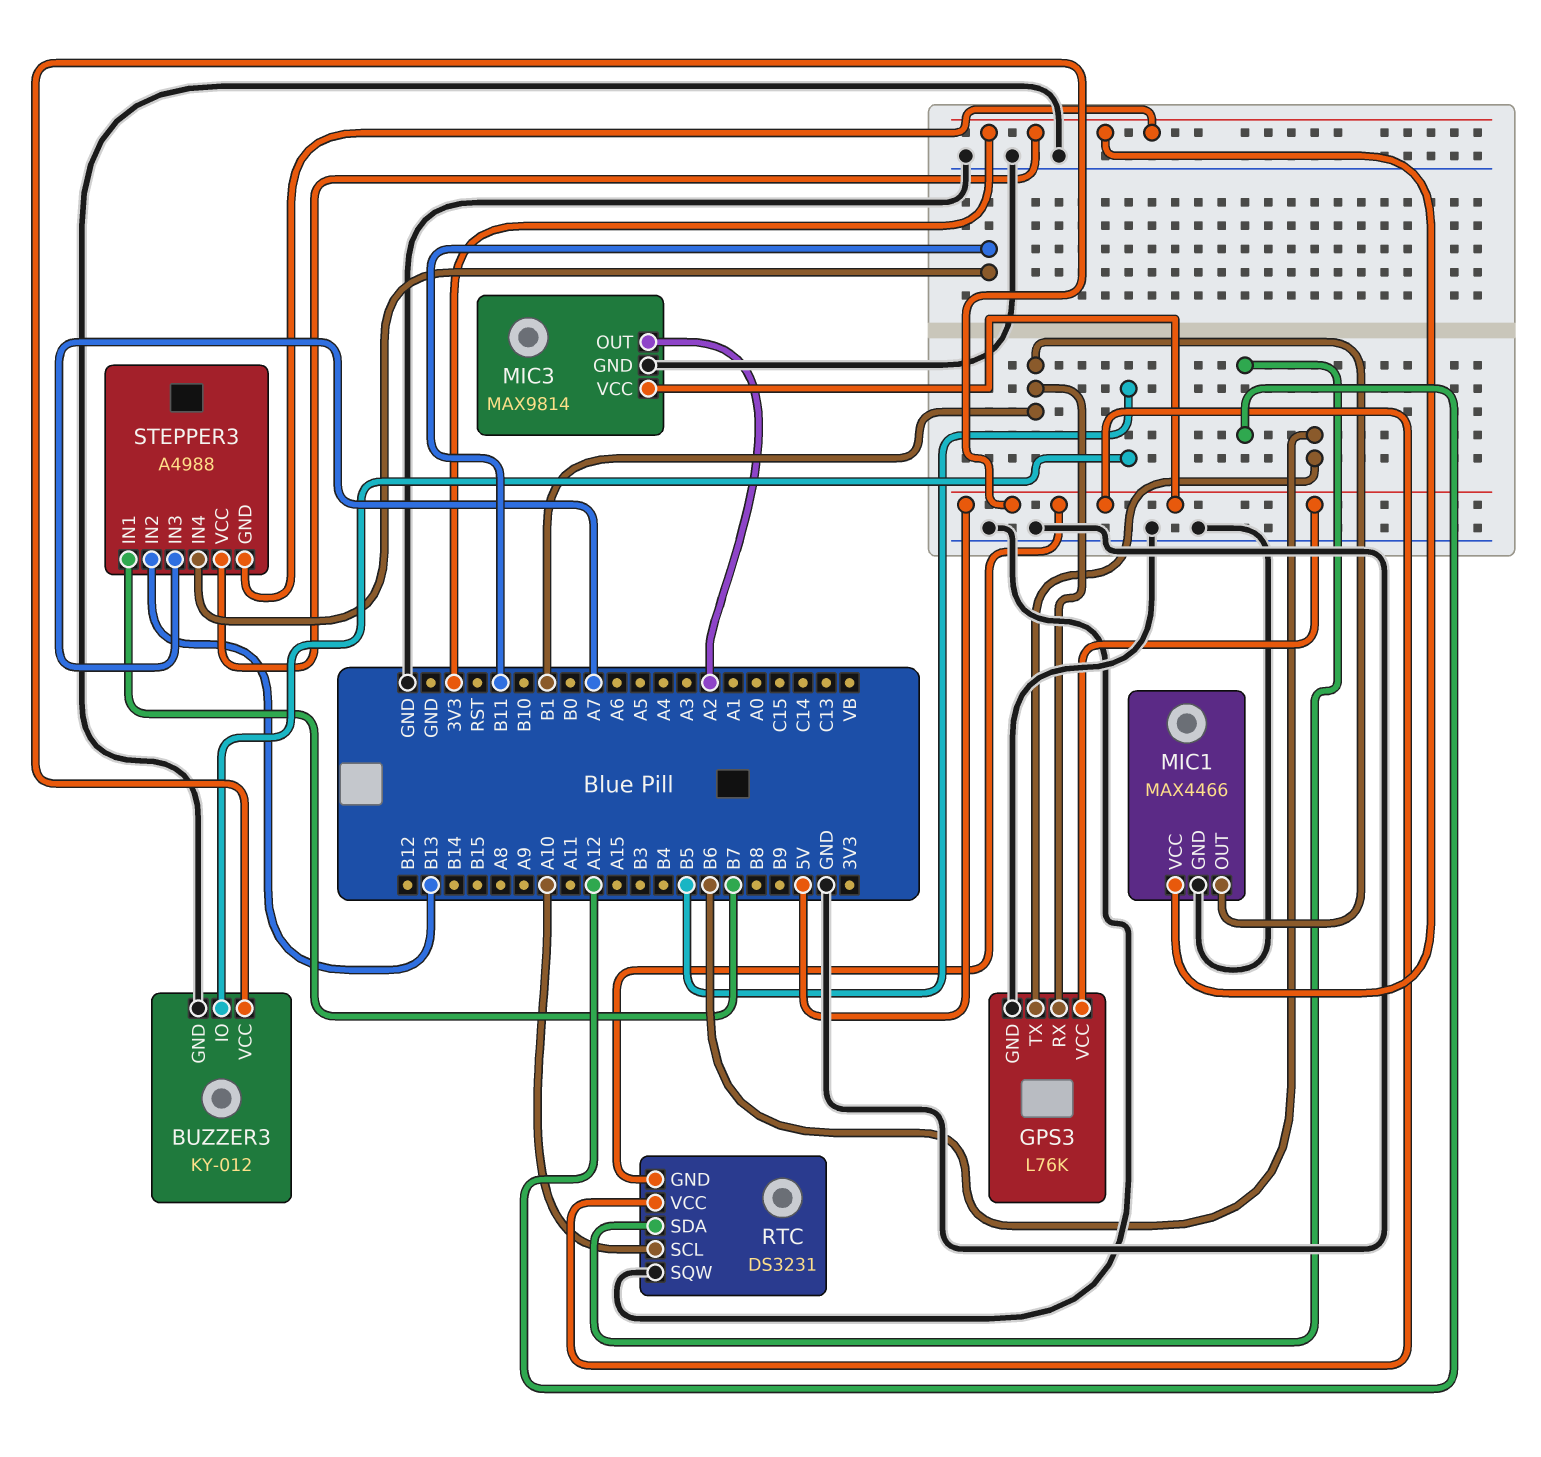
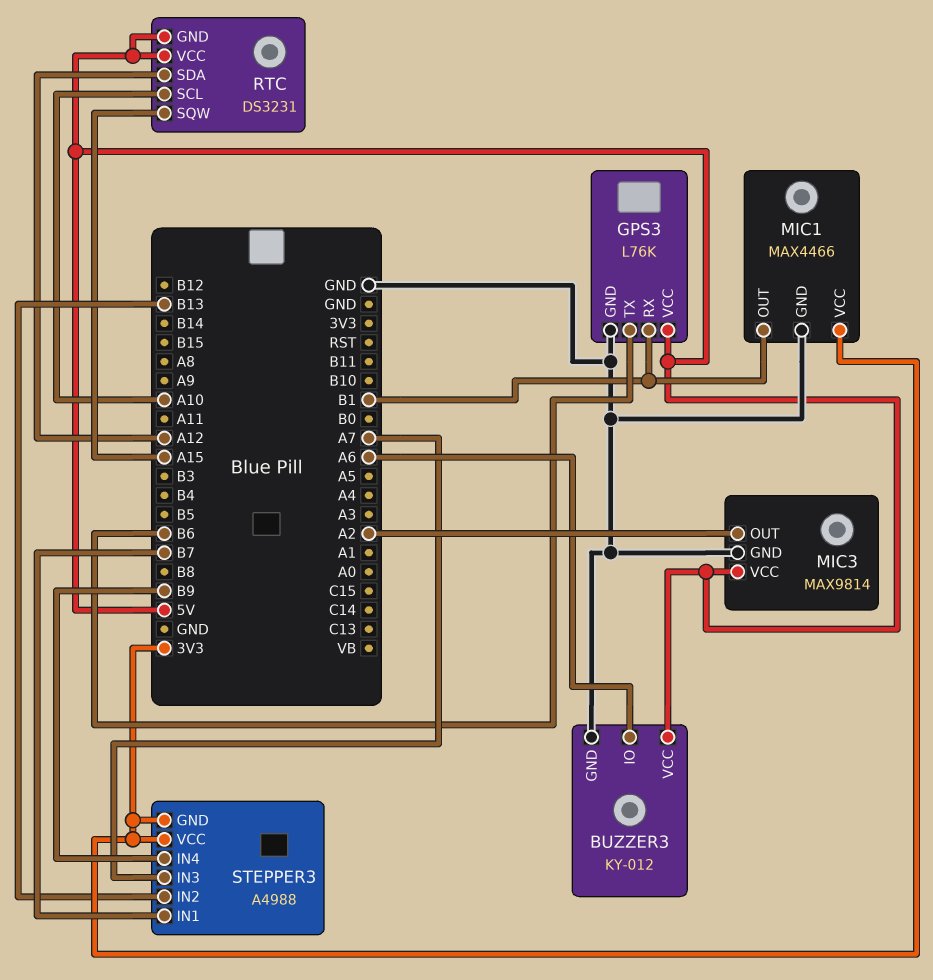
BUZZER3 pin IO: B5 -> A6
RTC pin SQW: GND -> A15
STEPPER3 pin IN4: B11 -> B9

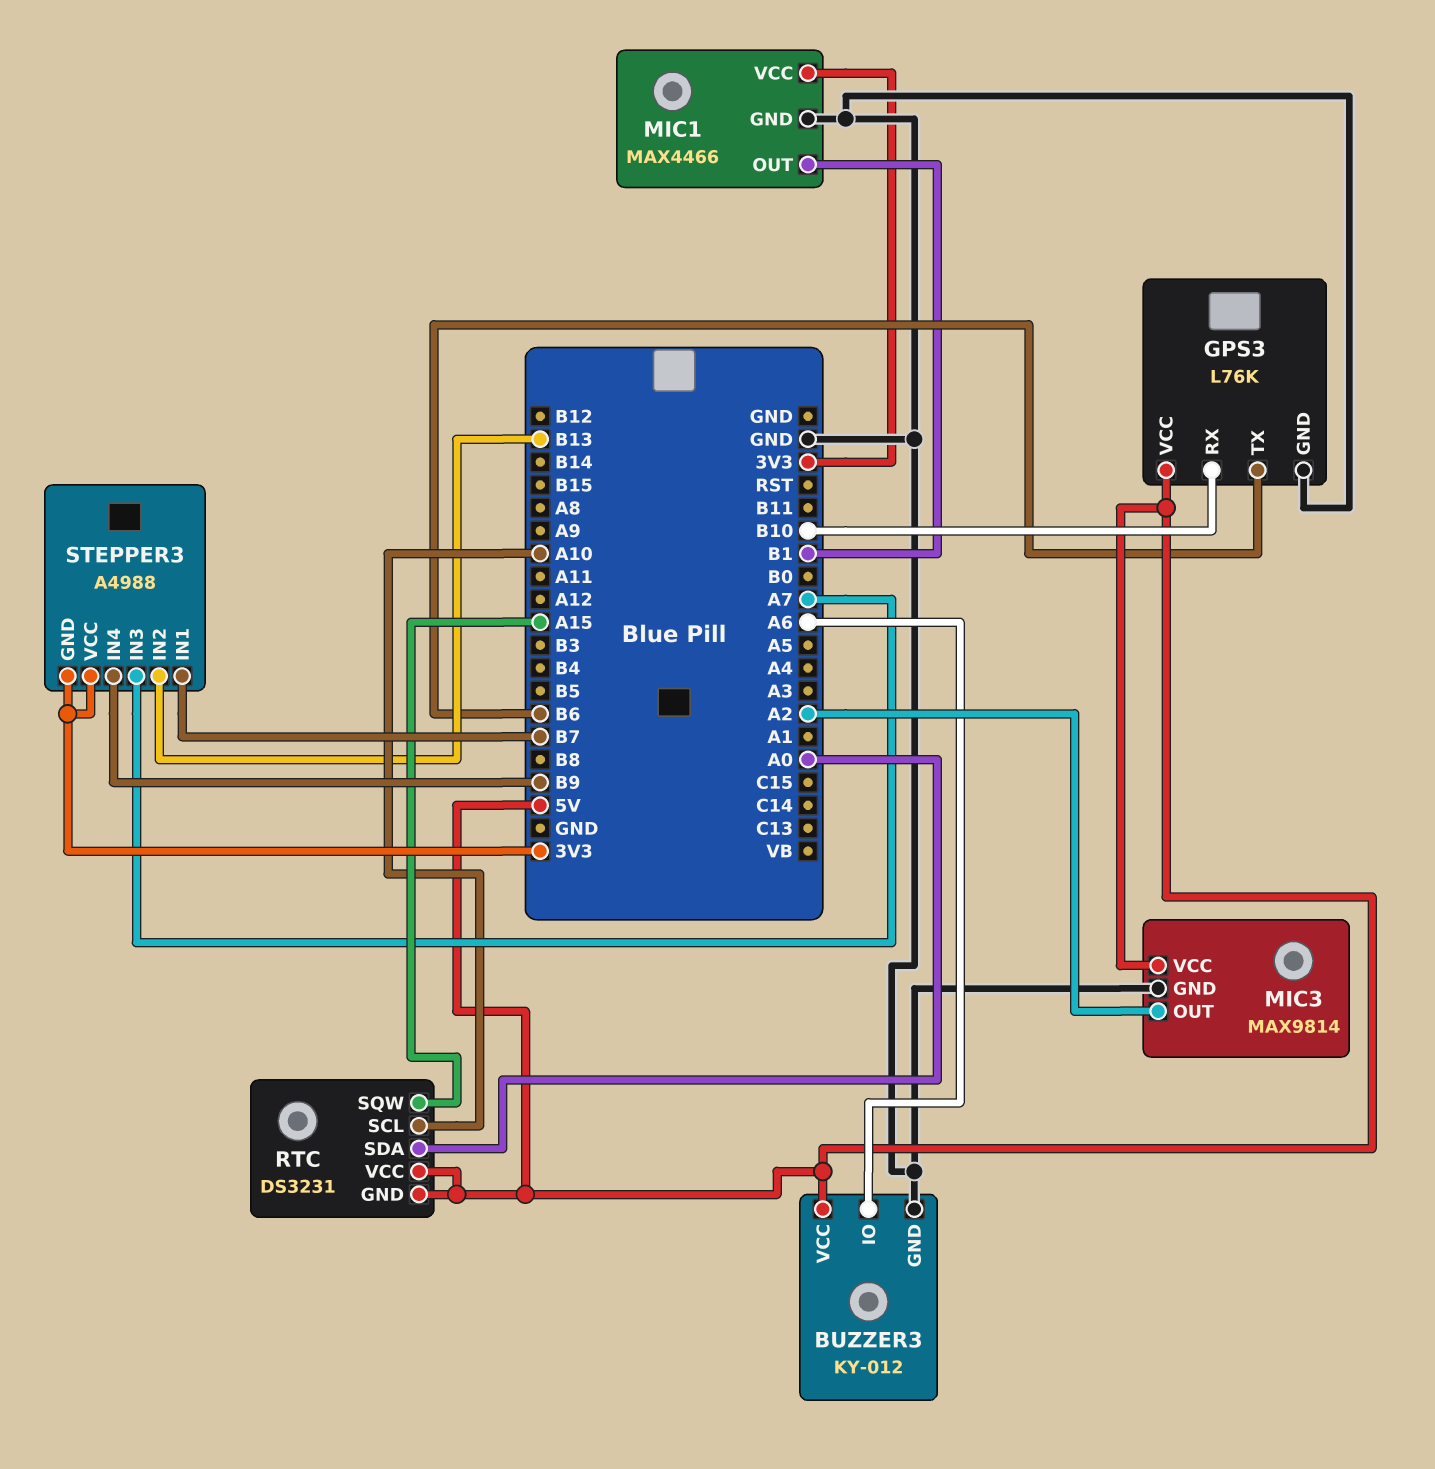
GPS3 pin RX: B1 -> B10
RTC pin SDA: A12 -> A0

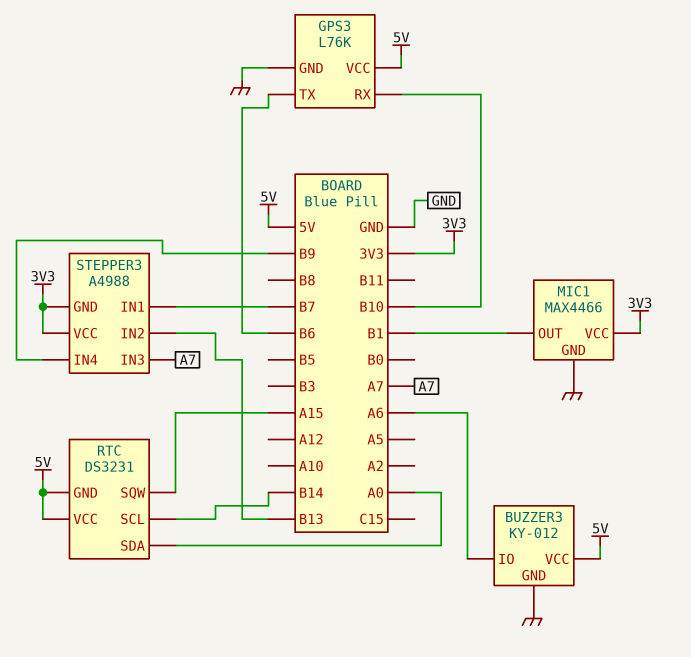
MIC3: MAX9814 -> none
MIC3 pin GND: GND -> none
MIC3 pin OUT: A2 -> none
MIC3 pin VCC: 5V -> none
RTC pin SCL: A10 -> B14

